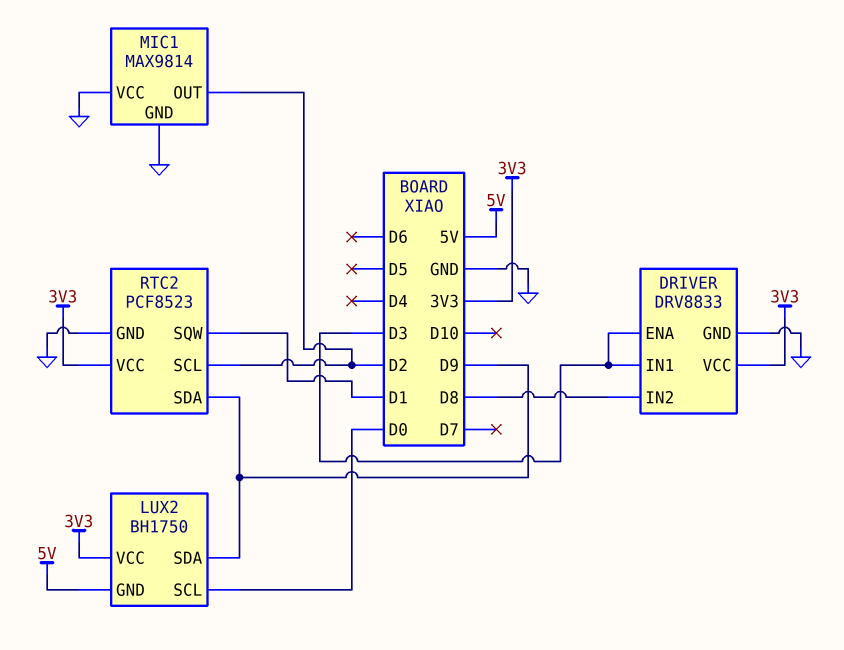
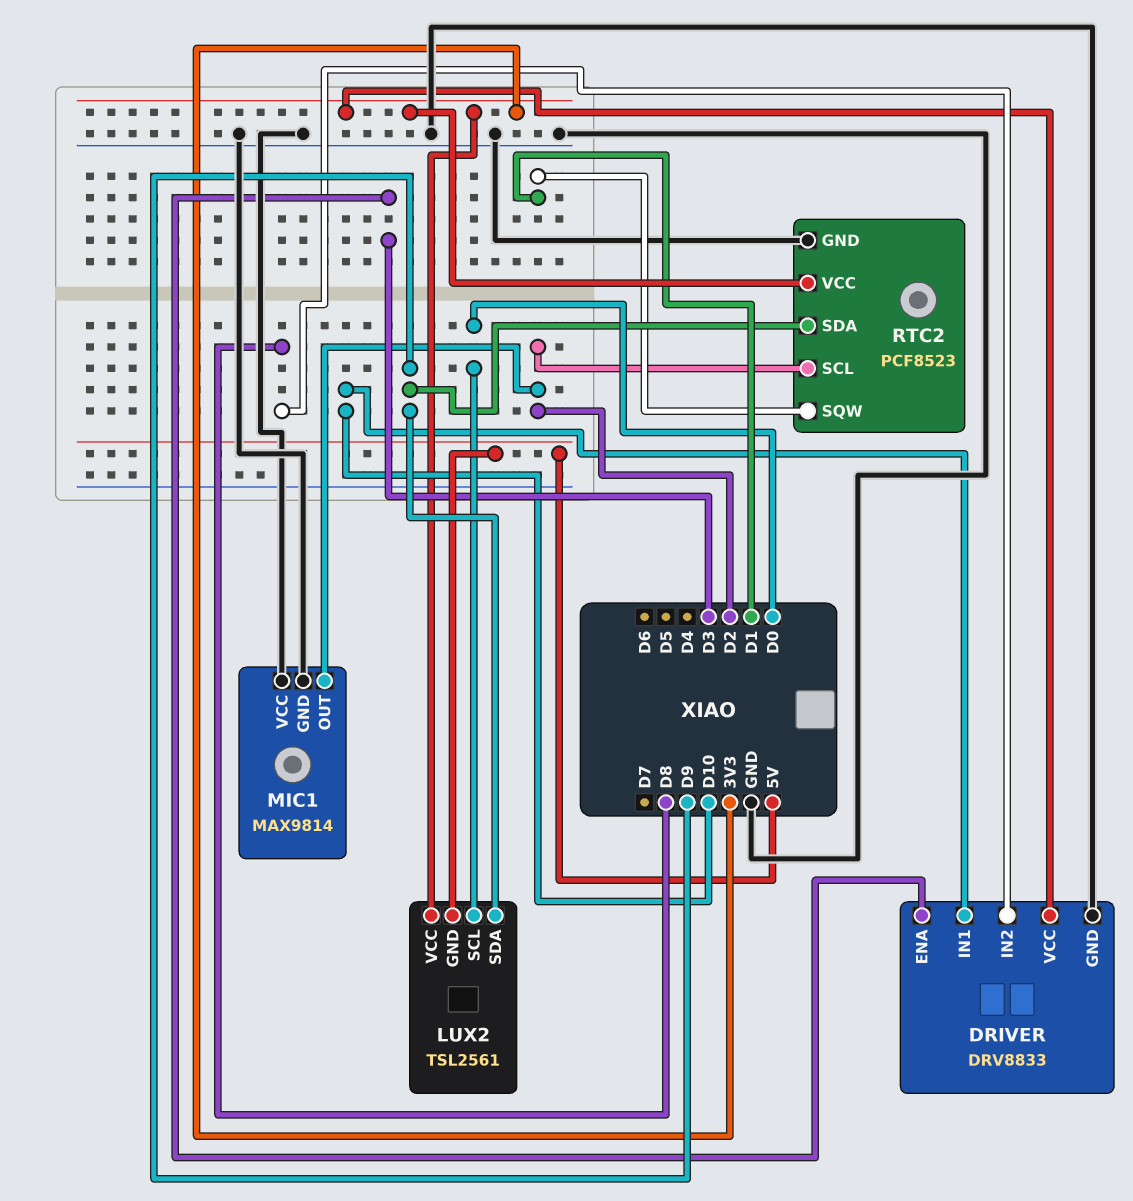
DRIVER pin IN1: D3 -> D10
LUX2: BH1750 -> TSL2561

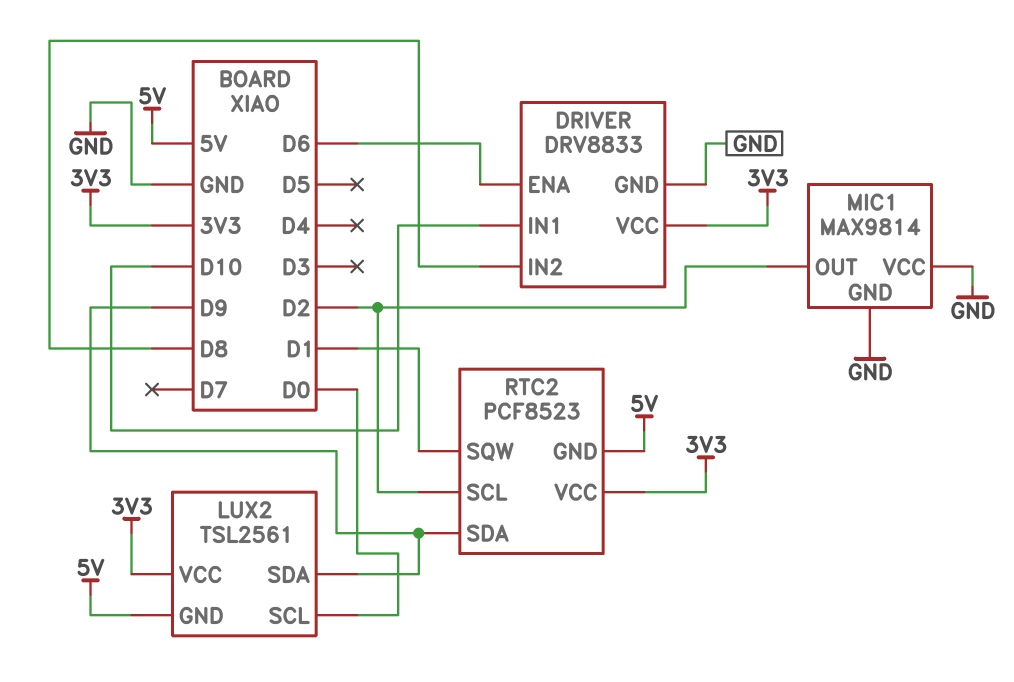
DRIVER pin ENA: D3 -> D6
RTC2 pin GND: GND -> 5V

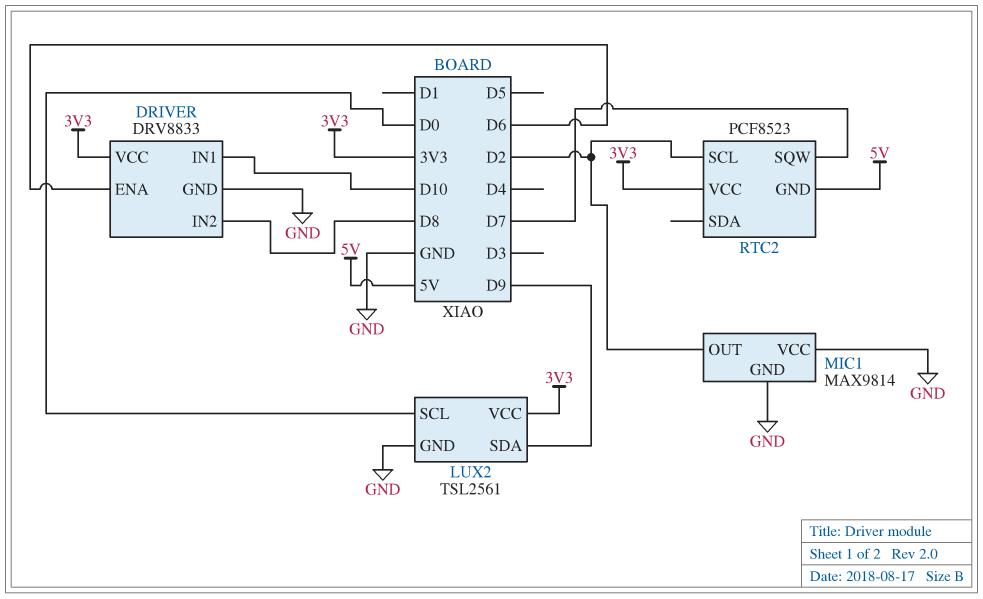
LUX2 pin GND: 5V -> GND
RTC2 pin SDA: D9 -> none
RTC2 pin SQW: D1 -> D7

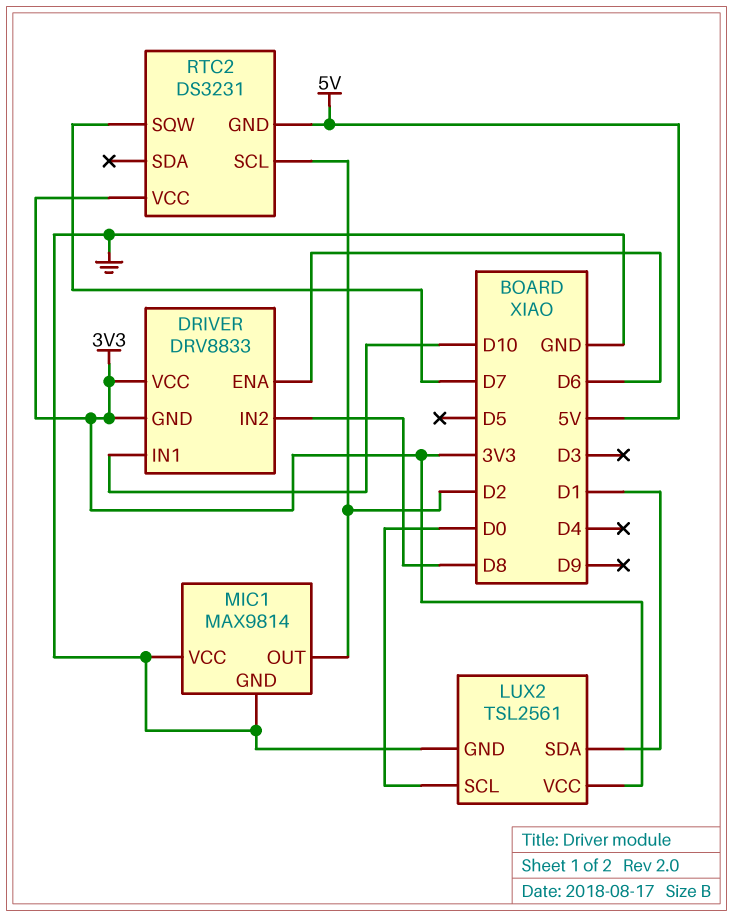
DRIVER pin GND: GND -> 3V3
LUX2 pin SDA: D9 -> D1
RTC2: PCF8523 -> DS3231

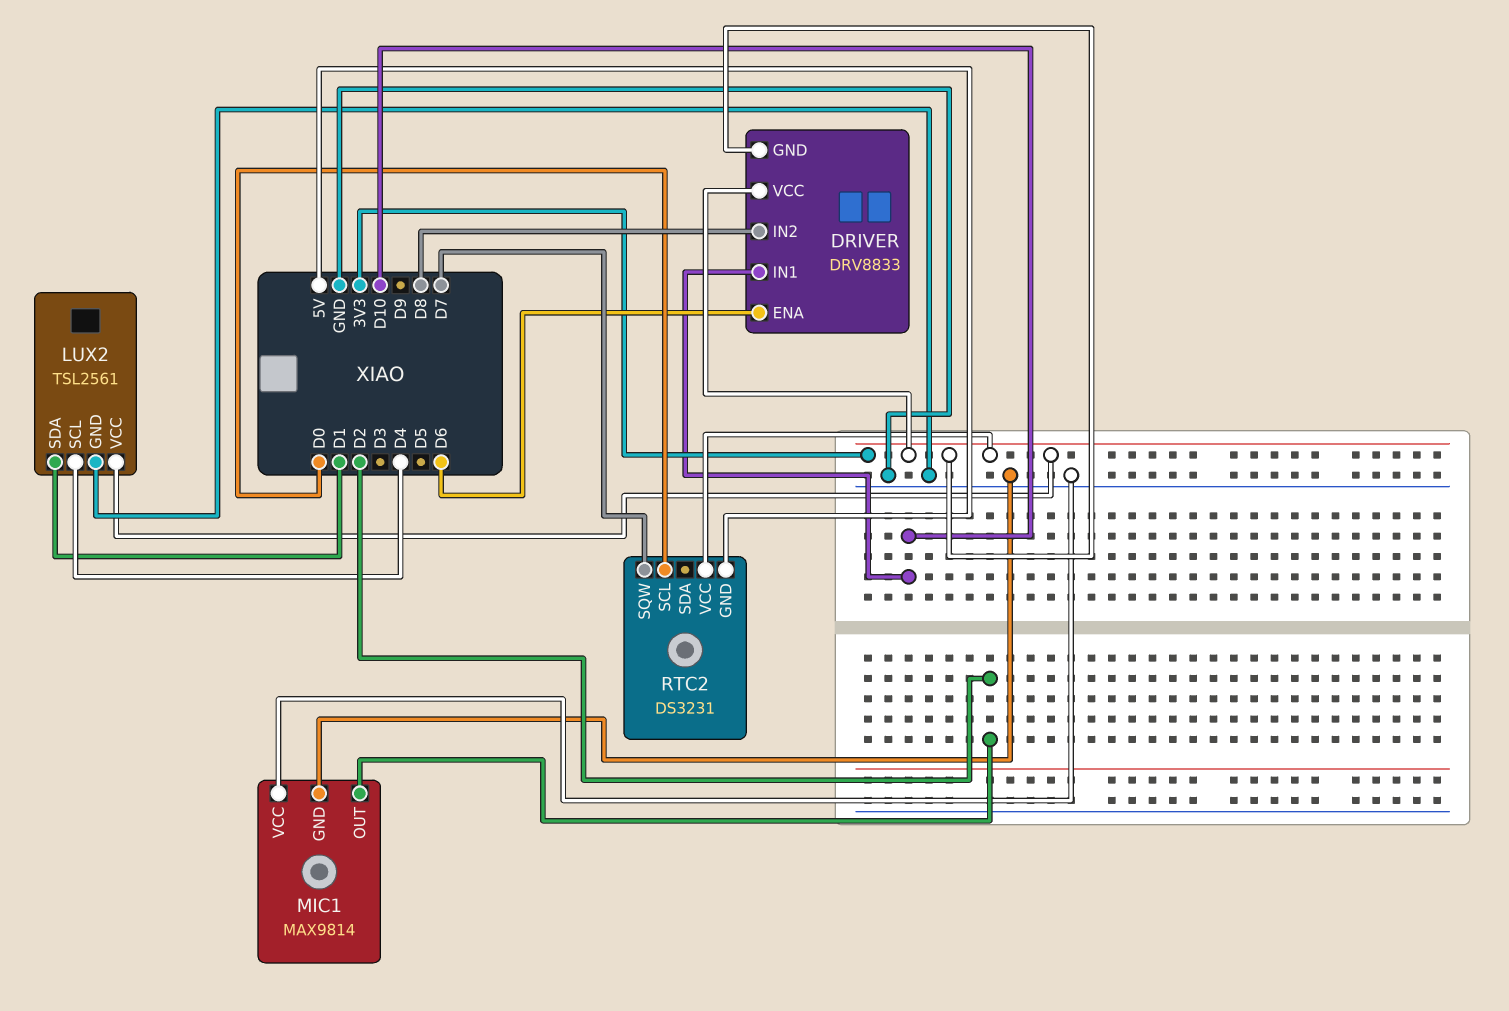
LUX2 pin SCL: D0 -> D4
RTC2 pin SCL: D2 -> D0

